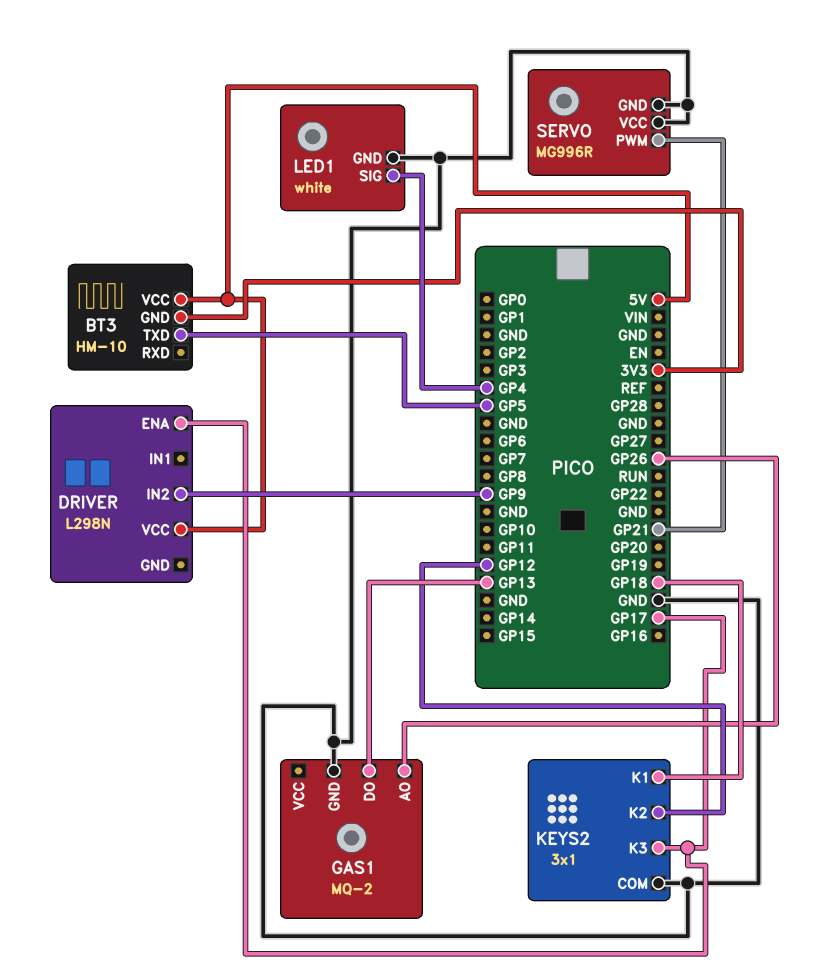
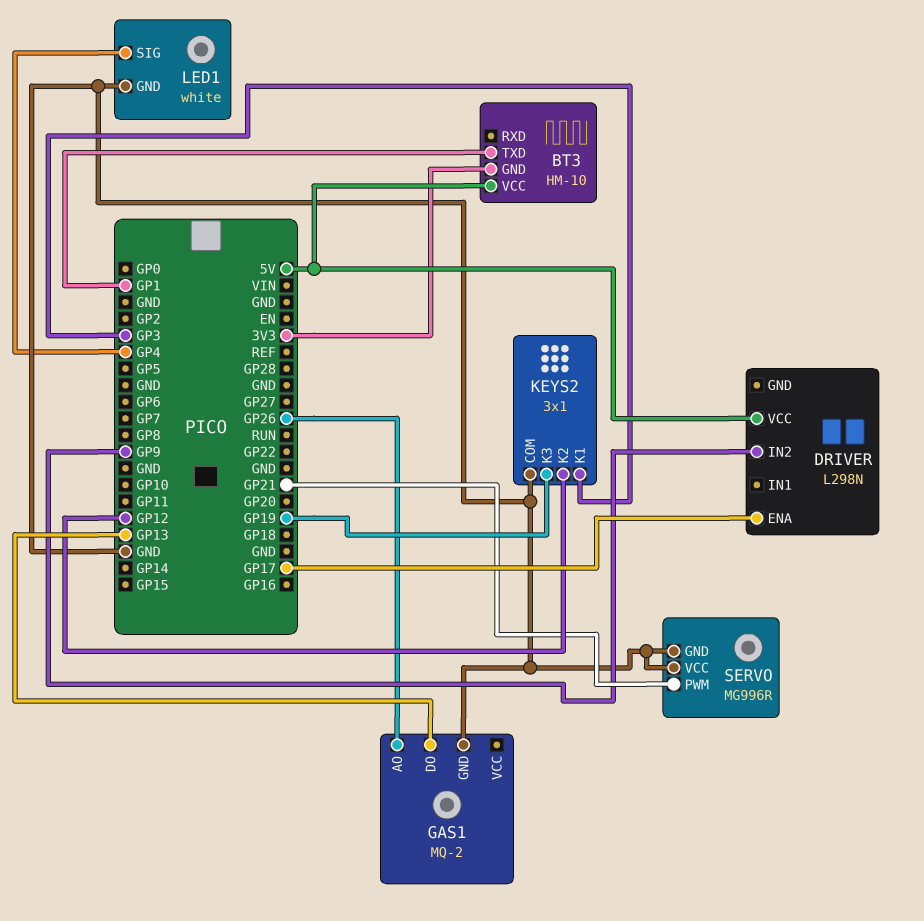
BT3 pin TXD: GP5 -> GP1
KEYS2 pin K1: GP18 -> GP3
KEYS2 pin K3: GP17 -> GP19

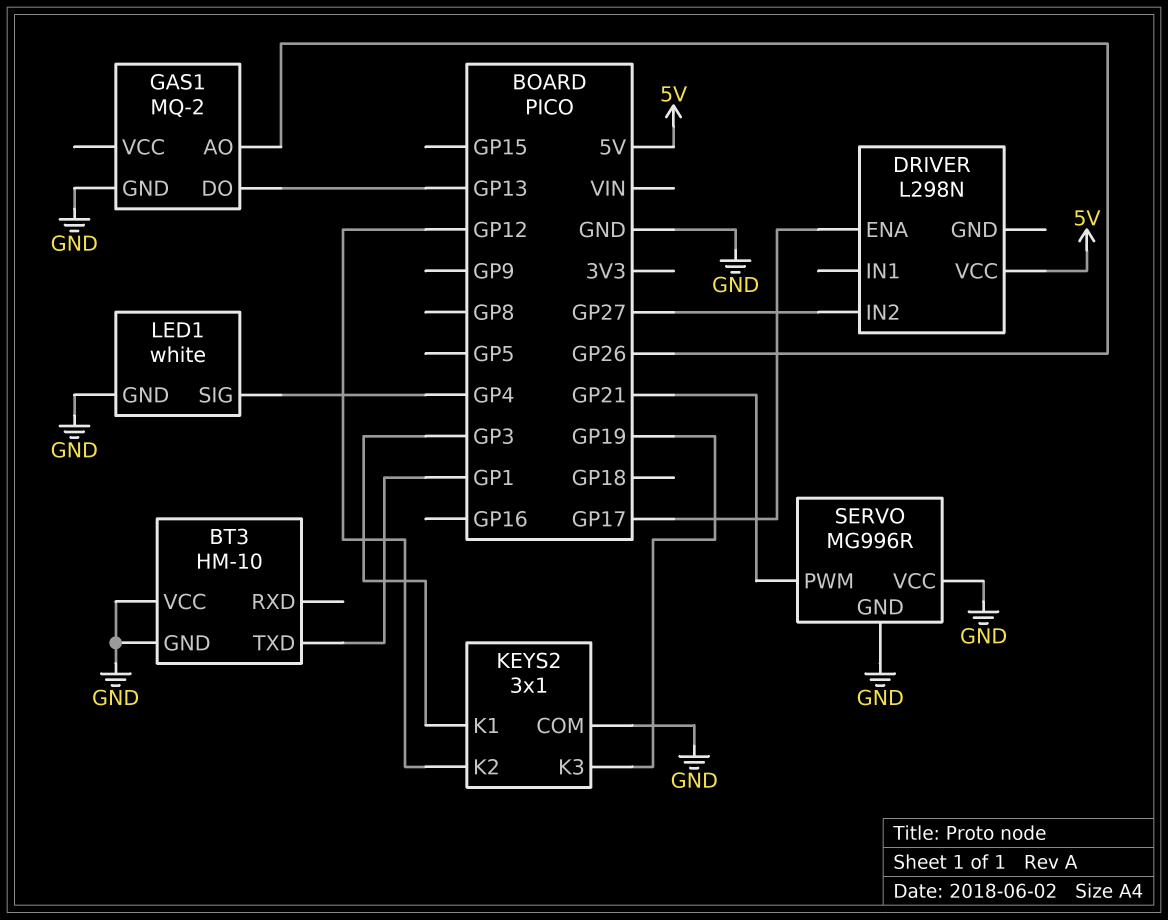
BT3 pin GND: 3V3 -> GND
BT3 pin VCC: 5V -> GND
DRIVER pin IN2: GP9 -> GP27

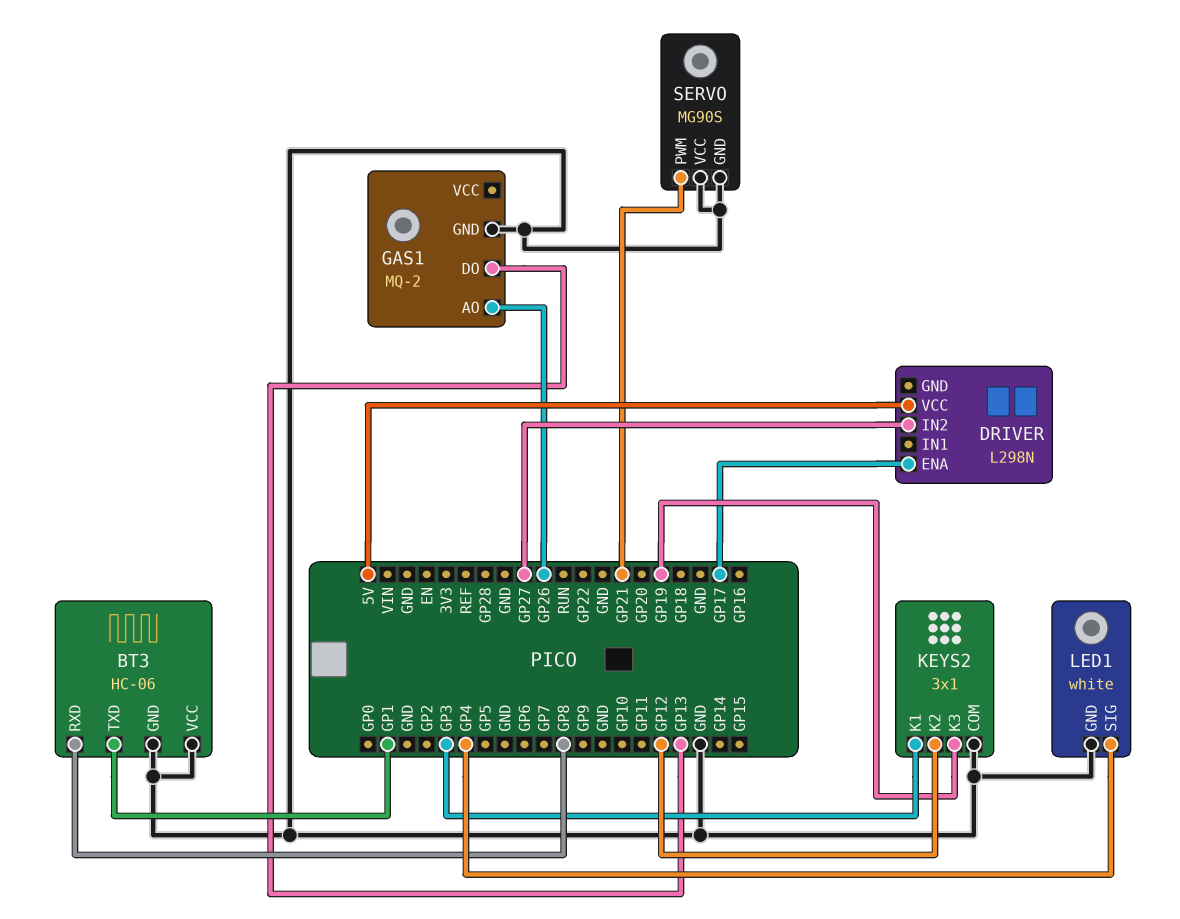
BT3: HM-10 -> HC-06
BT3 pin RXD: none -> GP8
SERVO: MG996R -> MG90S

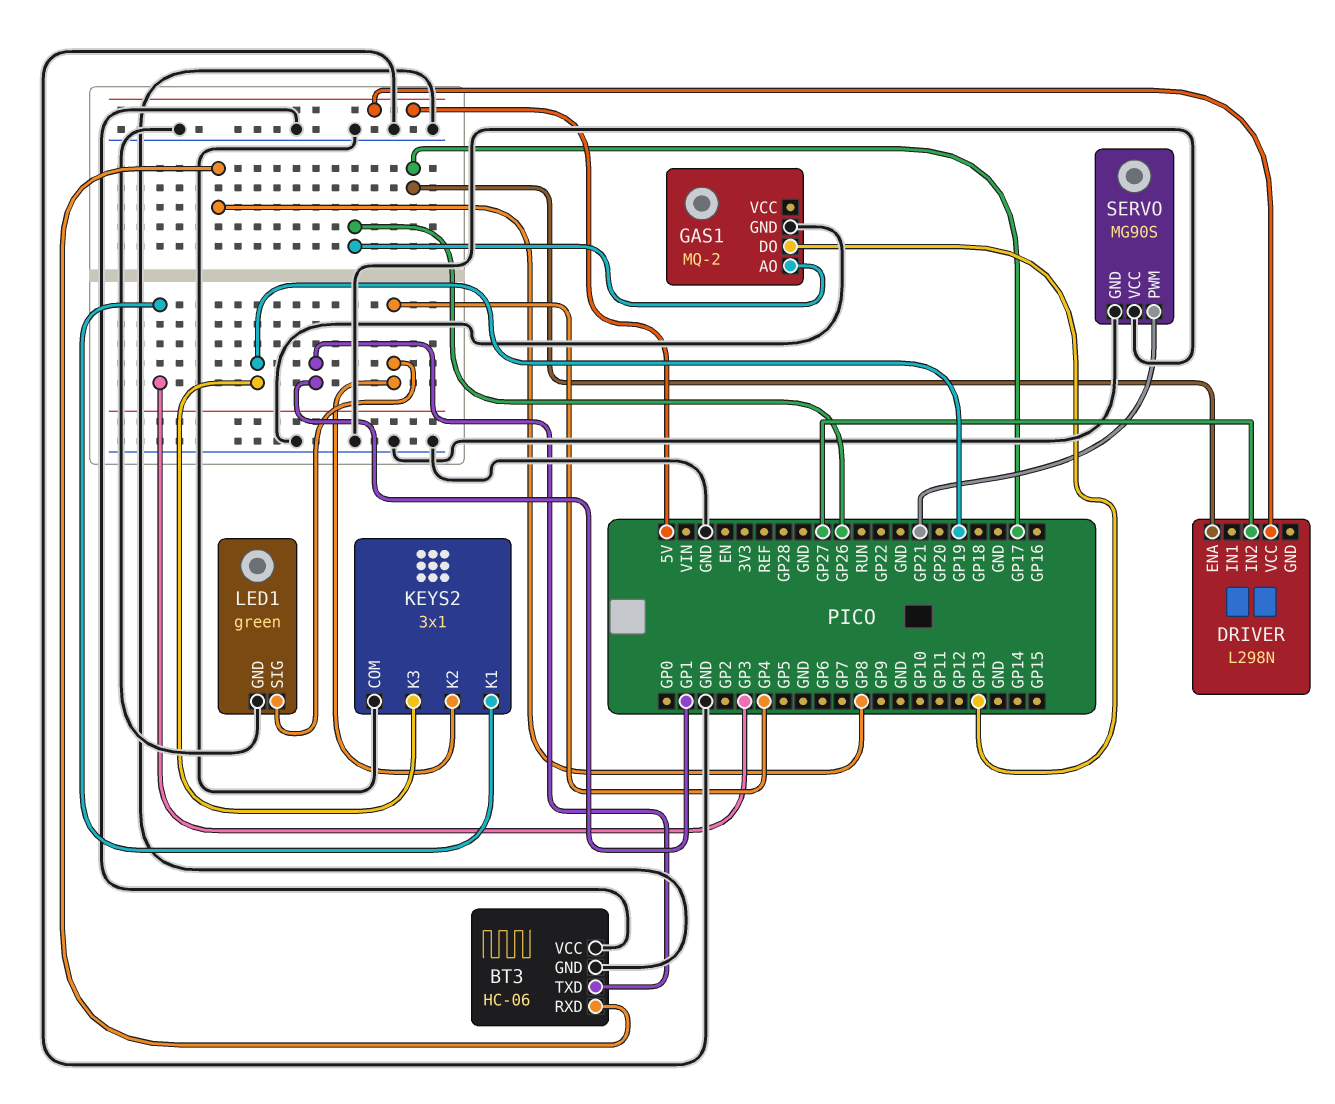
KEYS2 pin K2: GP12 -> GP4
LED1: white -> green

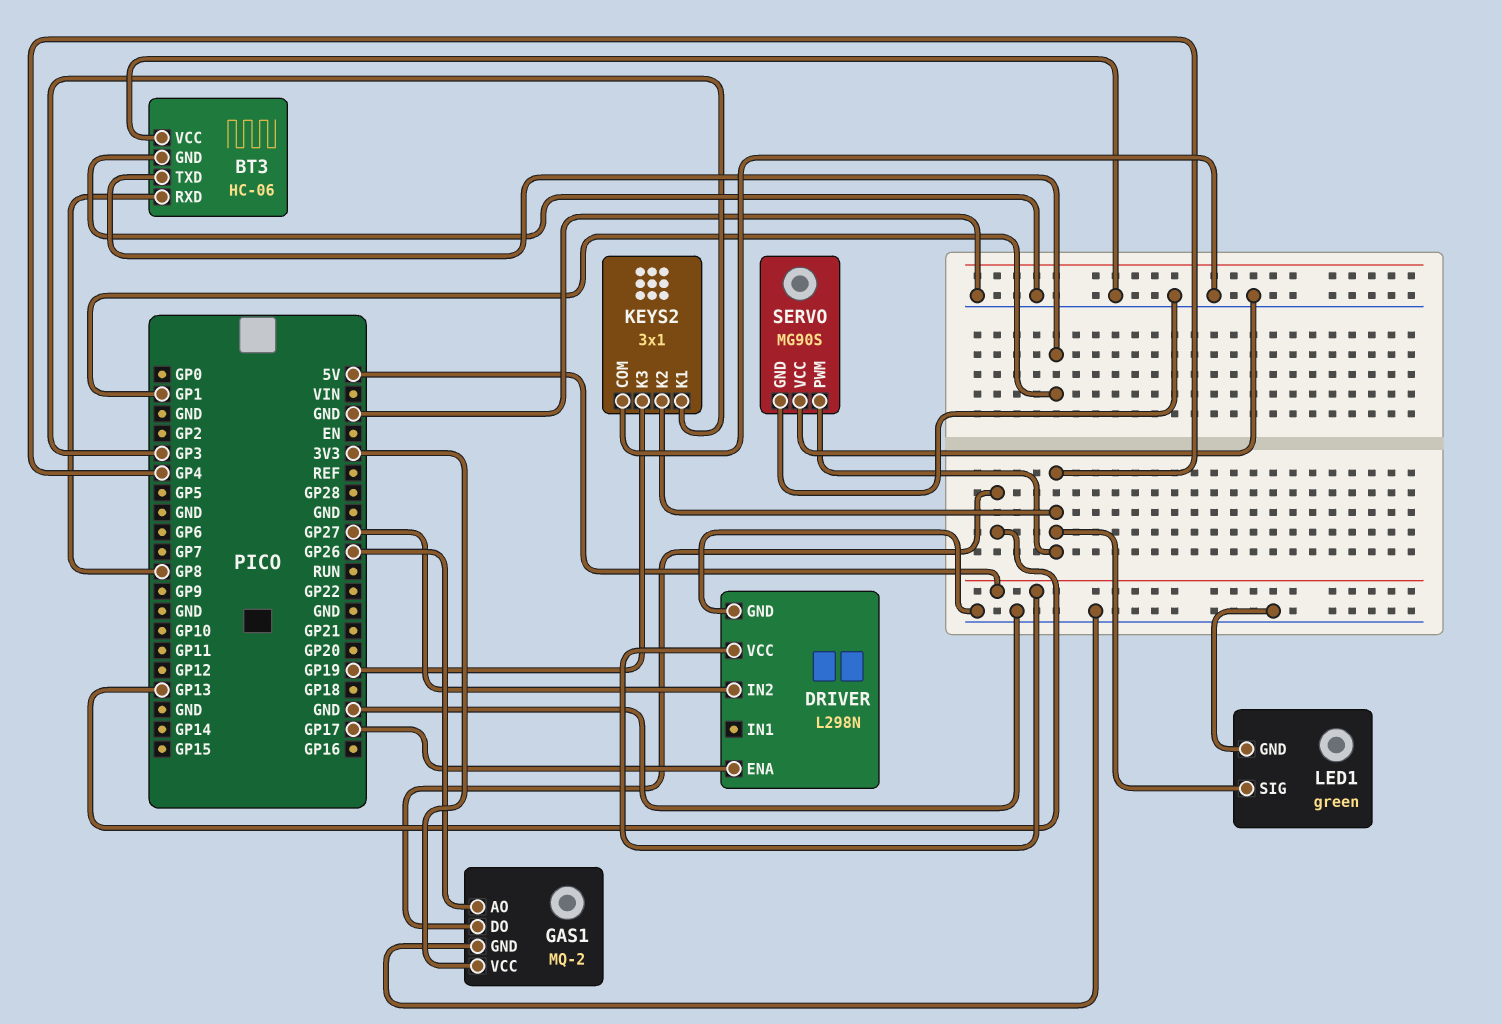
DRIVER pin GND: none -> GND
GAS1 pin VCC: none -> 3V3
SERVO pin PWM: GP21 -> GP4

